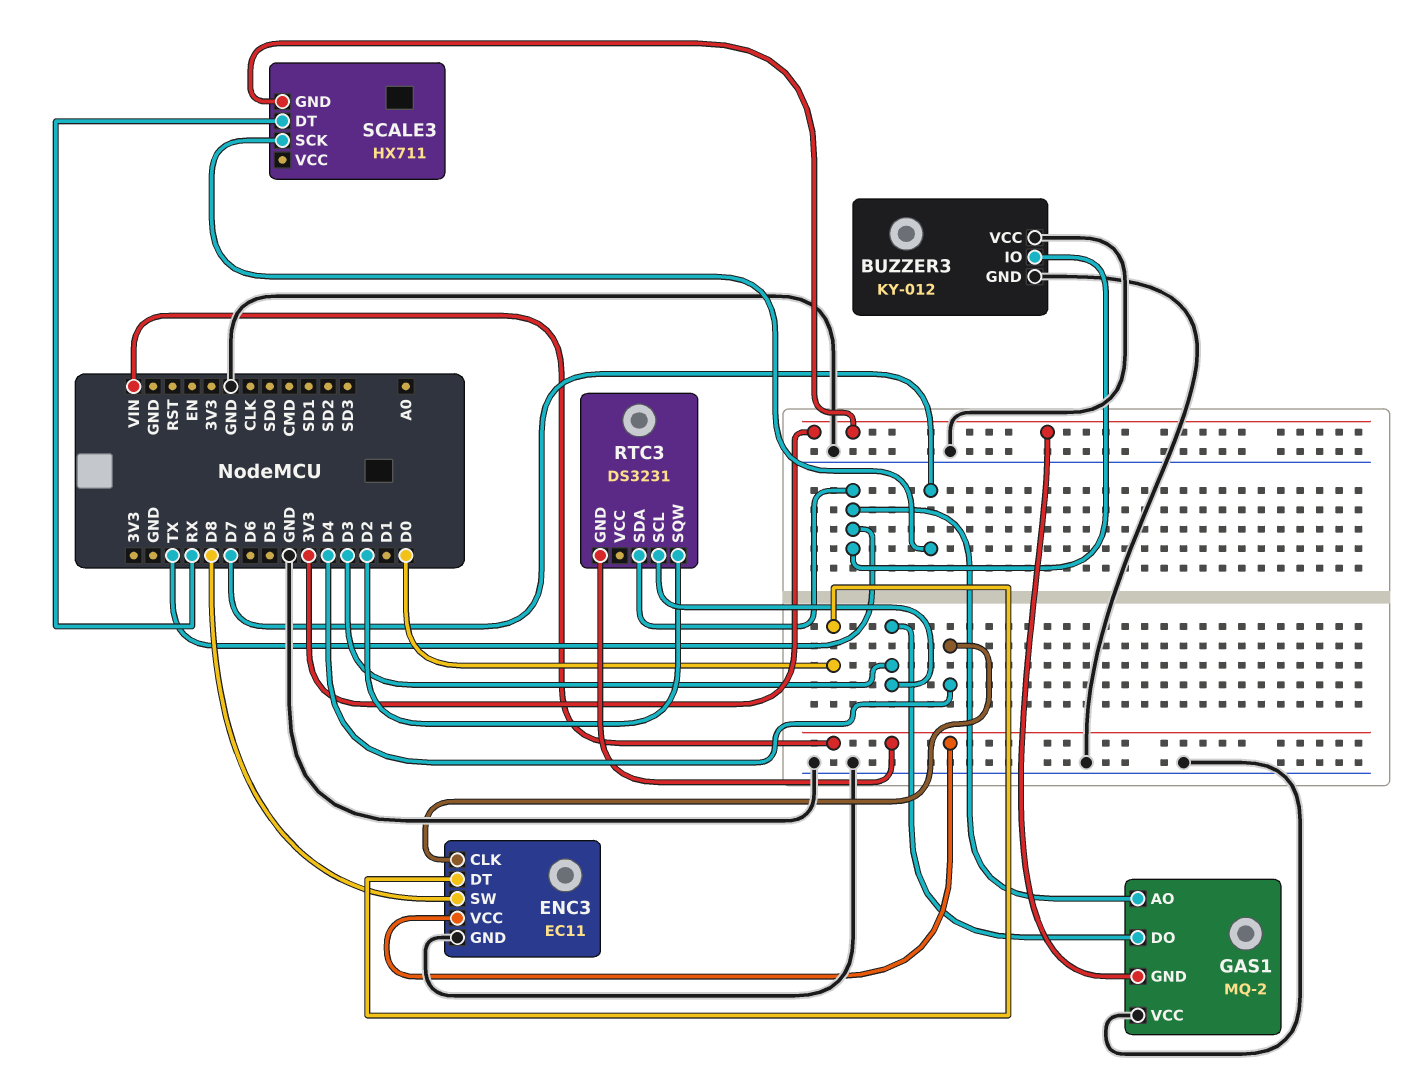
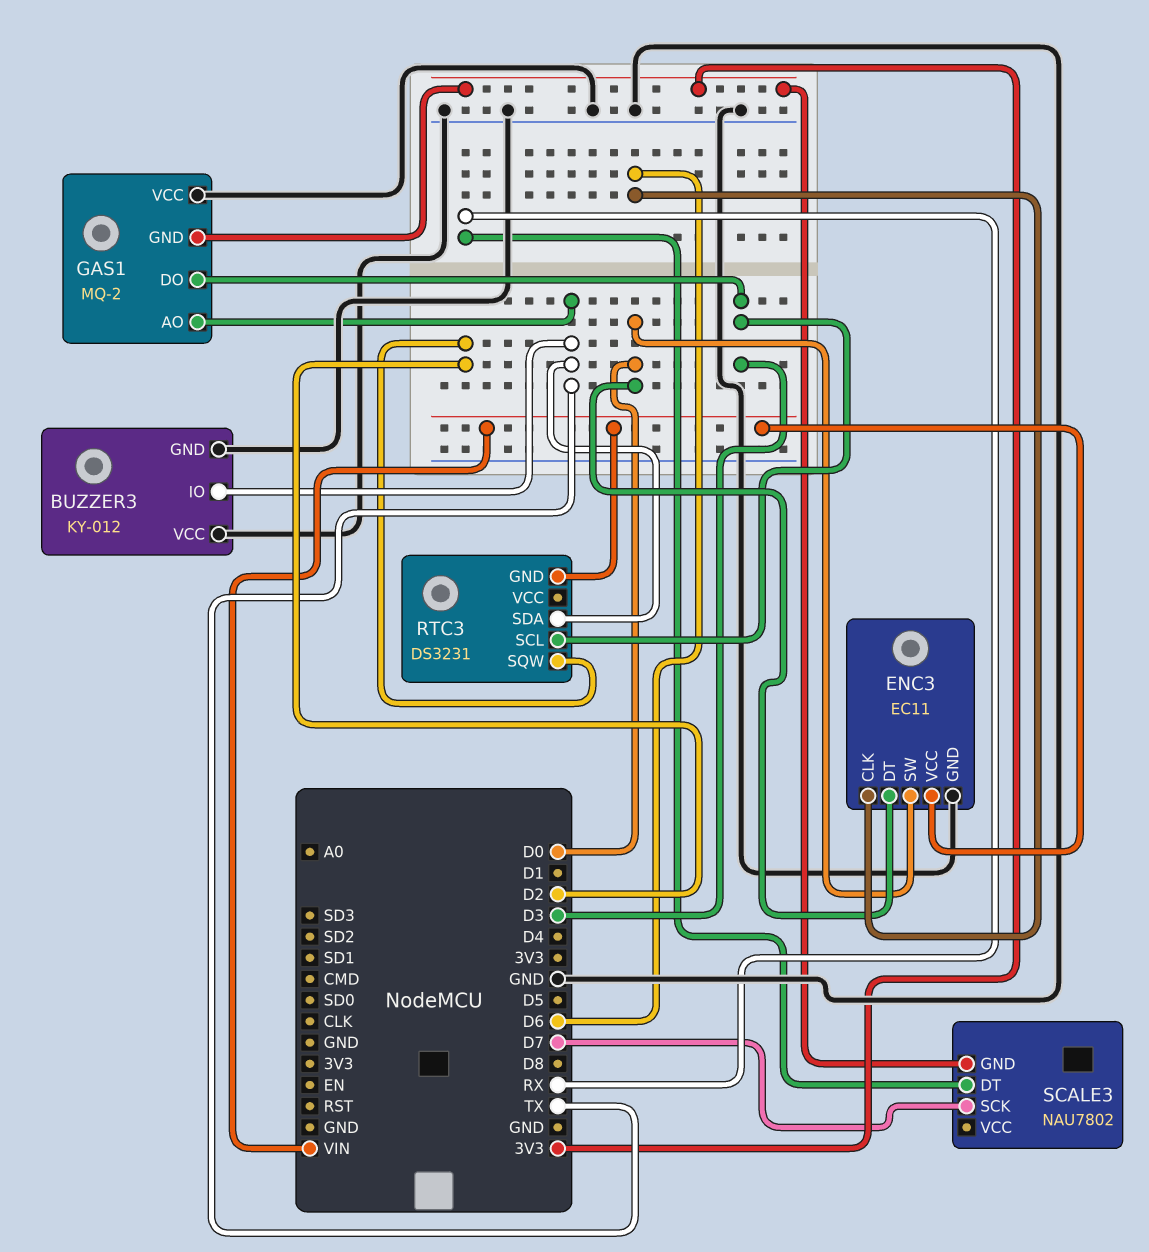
ENC3 pin CLK: D4 -> D6
ENC3 pin SW: D8 -> D0
SCALE3: HX711 -> NAU7802

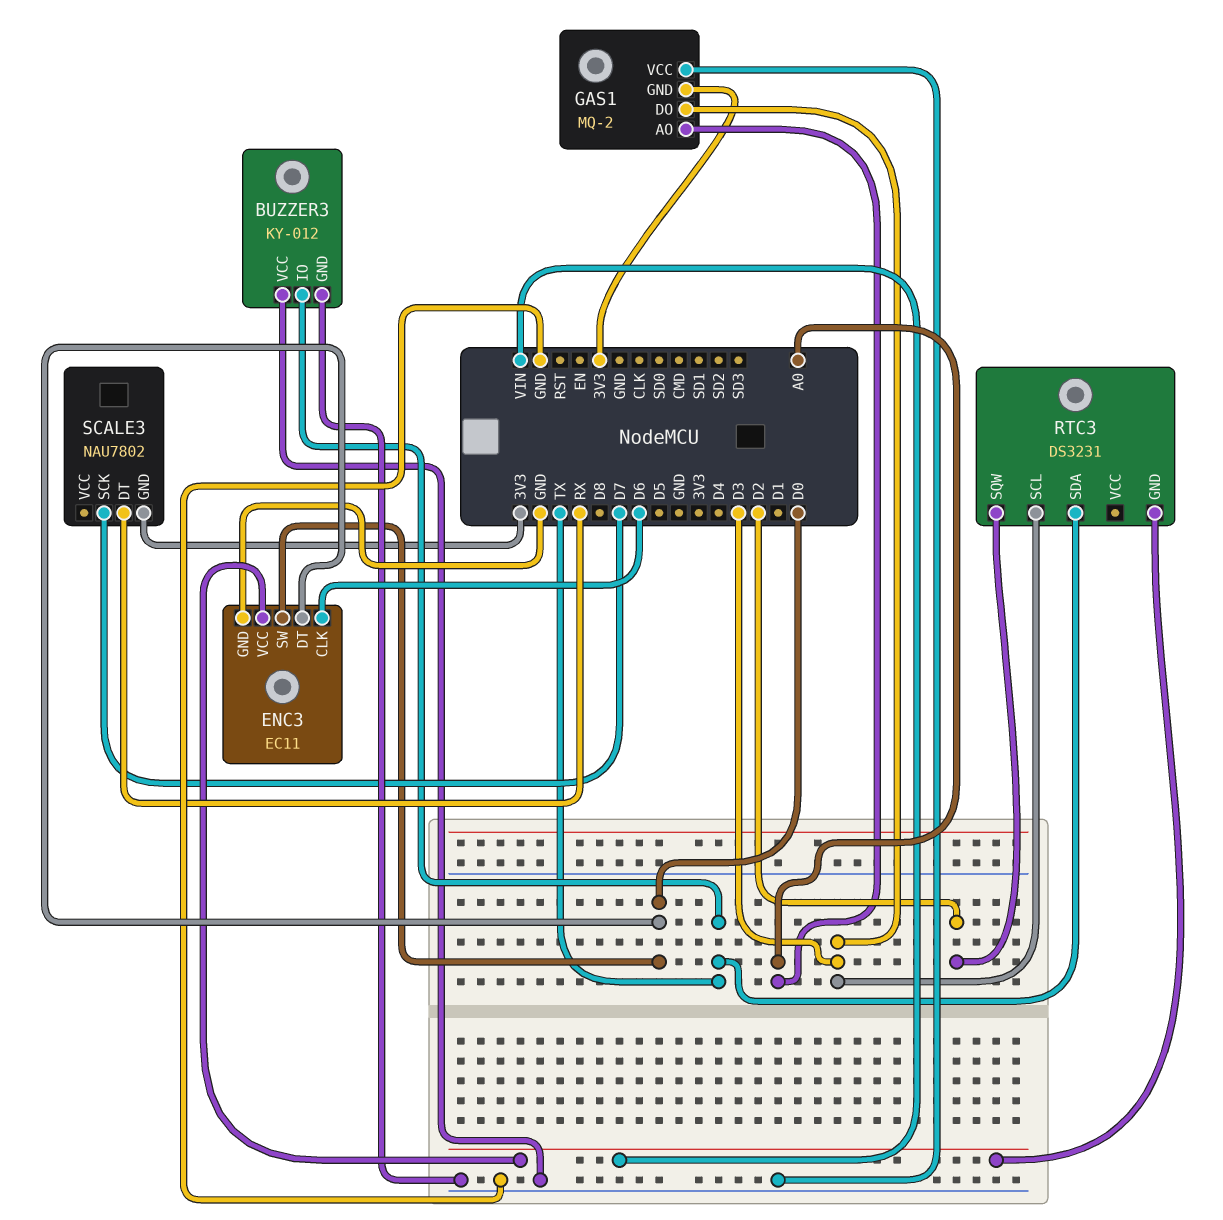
GAS1 pin AO: TX -> A0

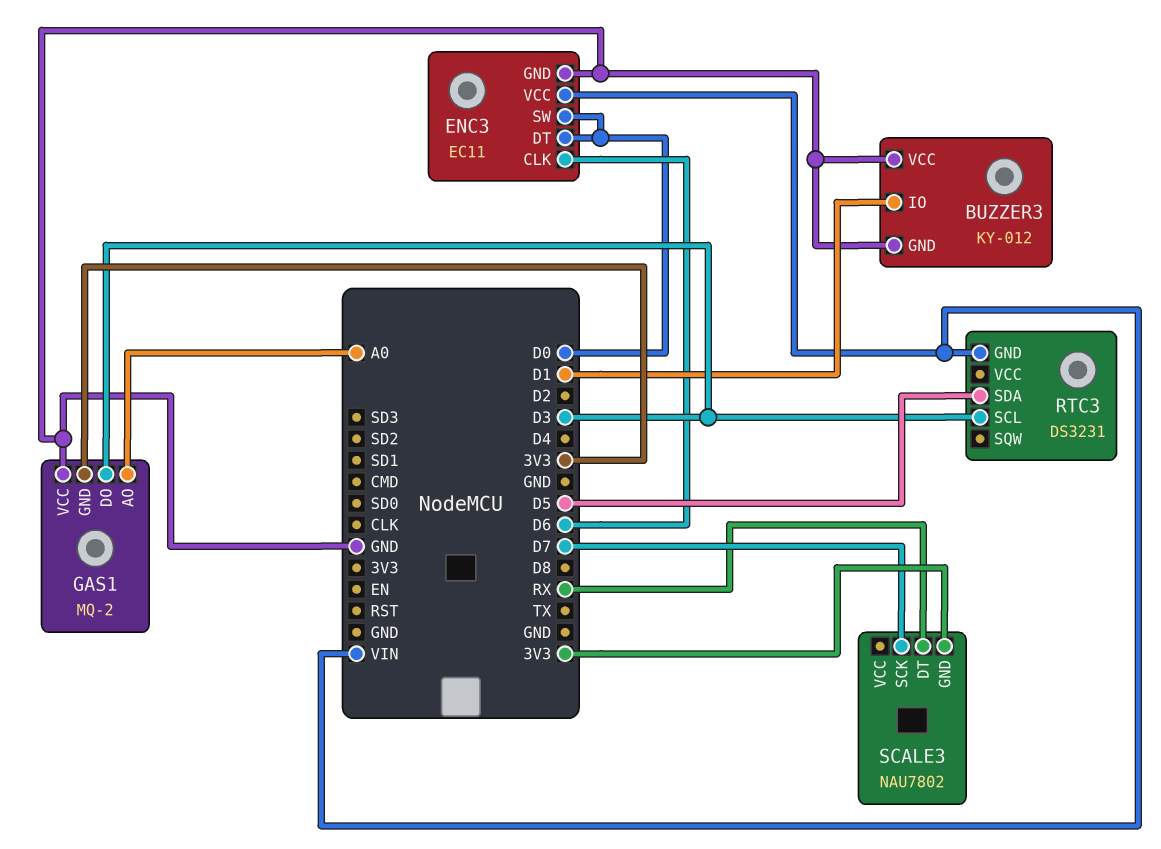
BUZZER3 pin IO: TX -> D1
RTC3 pin SDA: TX -> D5
RTC3 pin SQW: D2 -> none

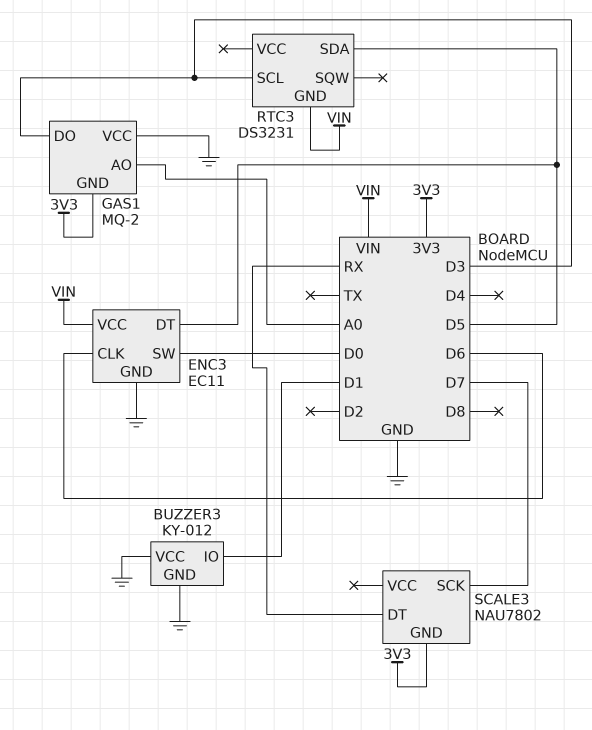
ENC3 pin DT: D0 -> D5

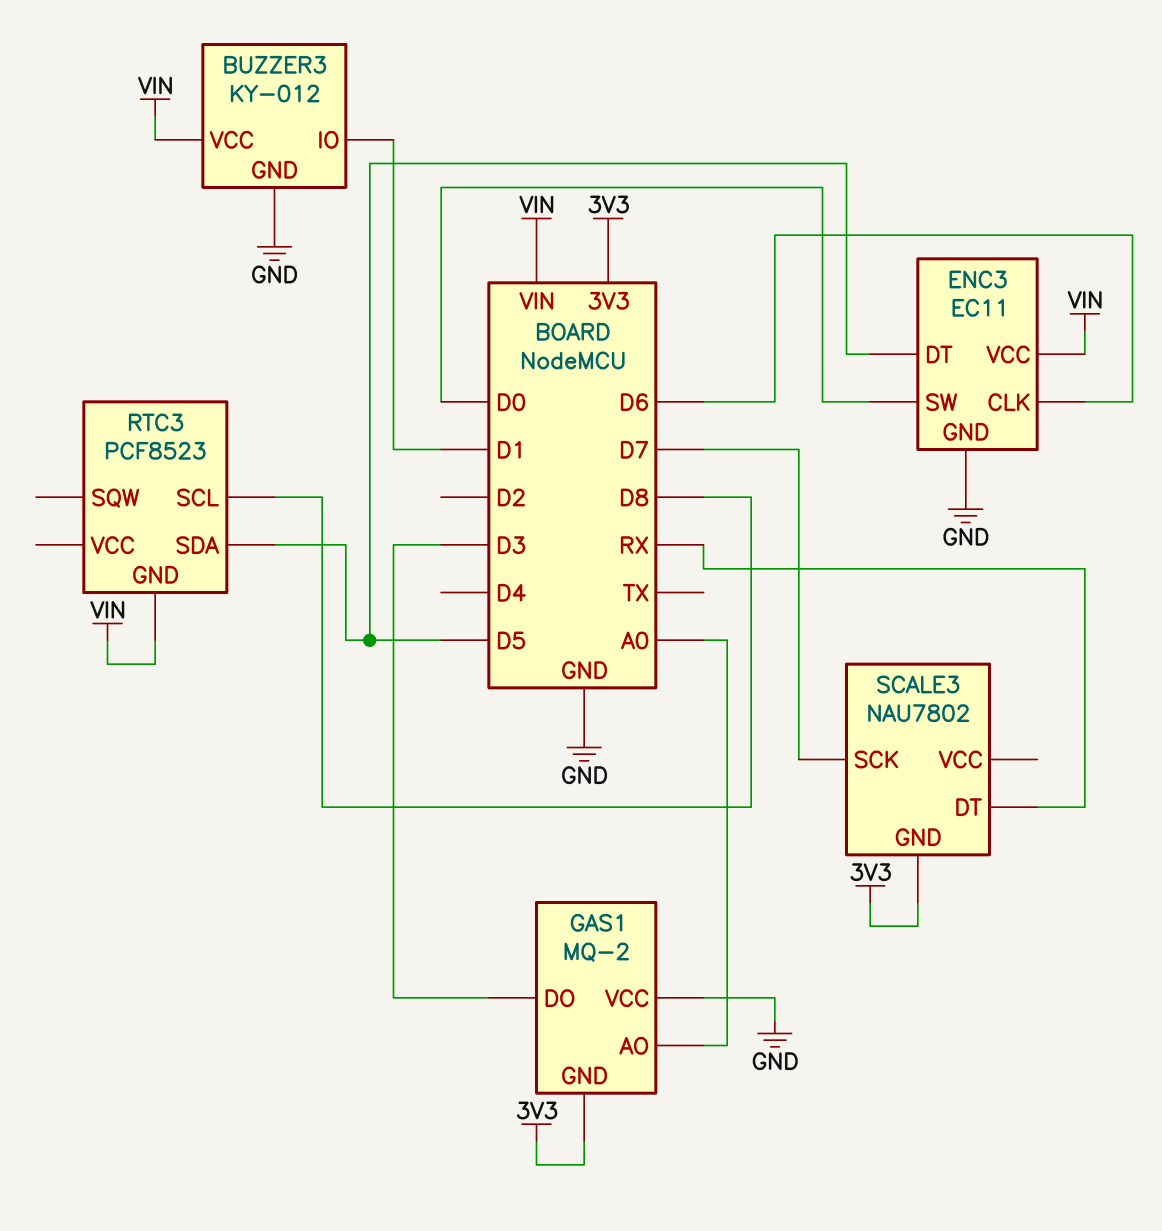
BUZZER3 pin VCC: GND -> VIN
RTC3: DS3231 -> PCF8523
RTC3 pin SCL: D3 -> D8

